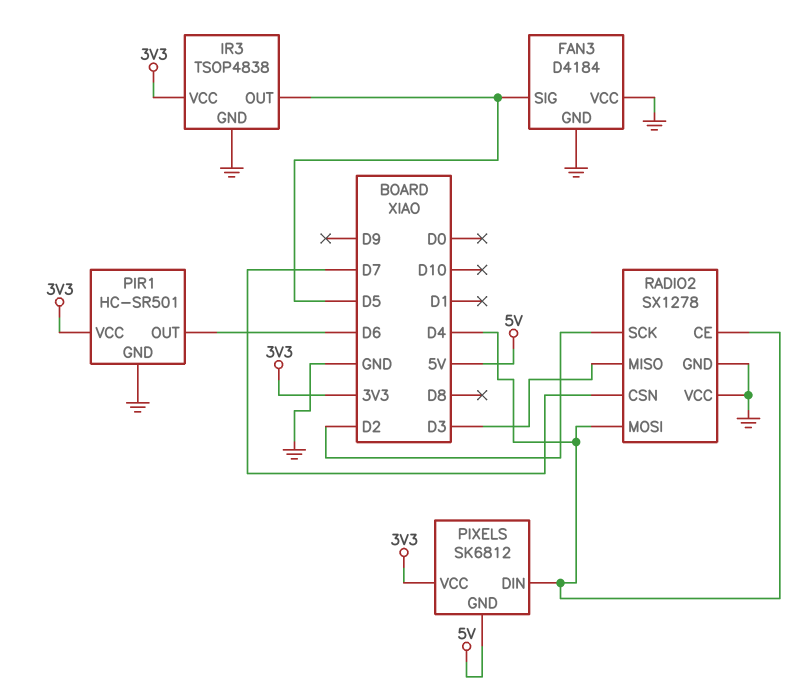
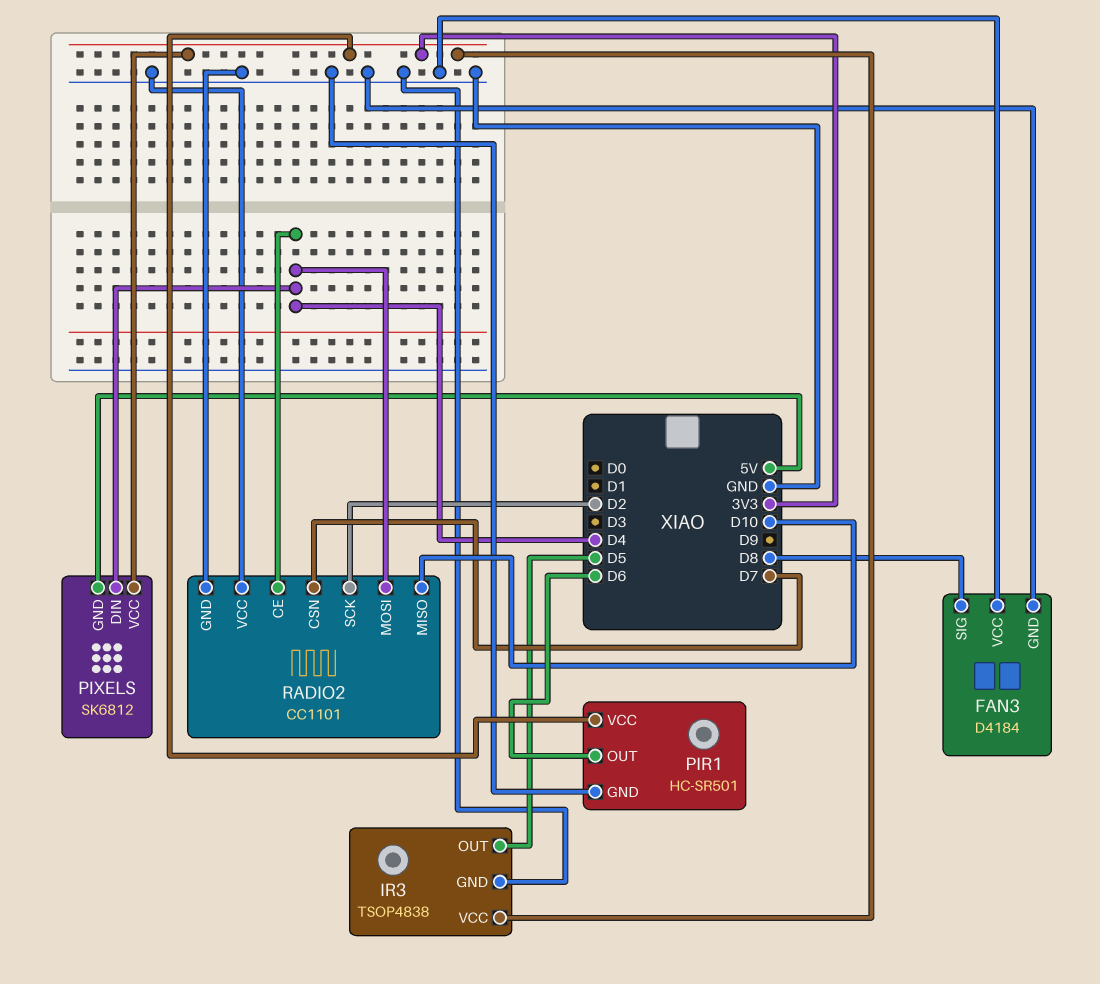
FAN3 pin SIG: D5 -> D8
RADIO2: SX1278 -> CC1101
RADIO2 pin MISO: D3 -> D10

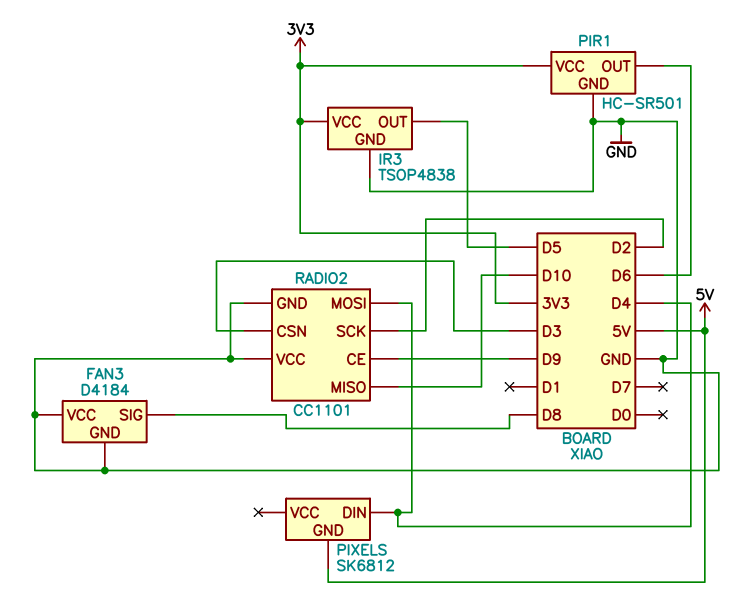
PIXELS pin VCC: 3V3 -> none
RADIO2 pin CE: D4 -> D9
RADIO2 pin CSN: D7 -> D3

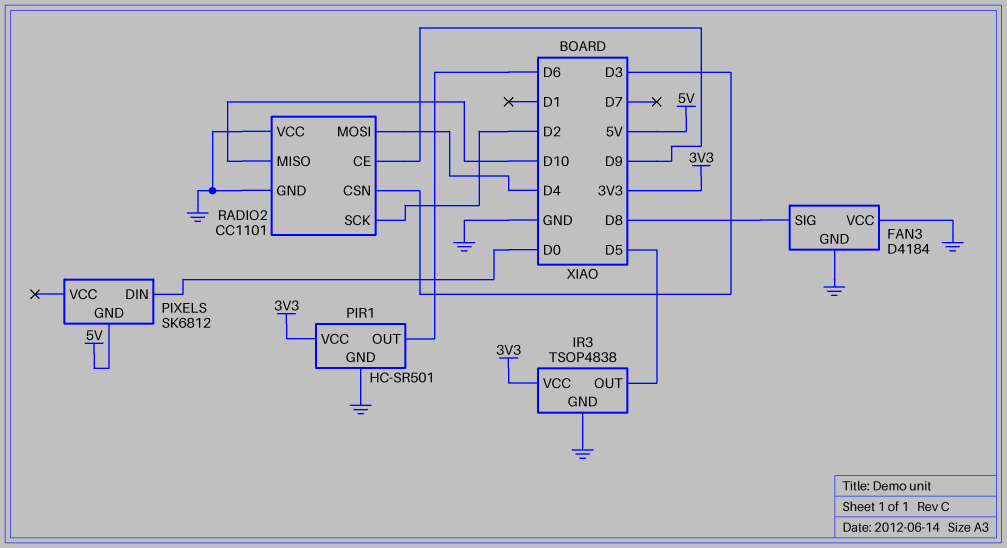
PIXELS pin DIN: D4 -> D0

